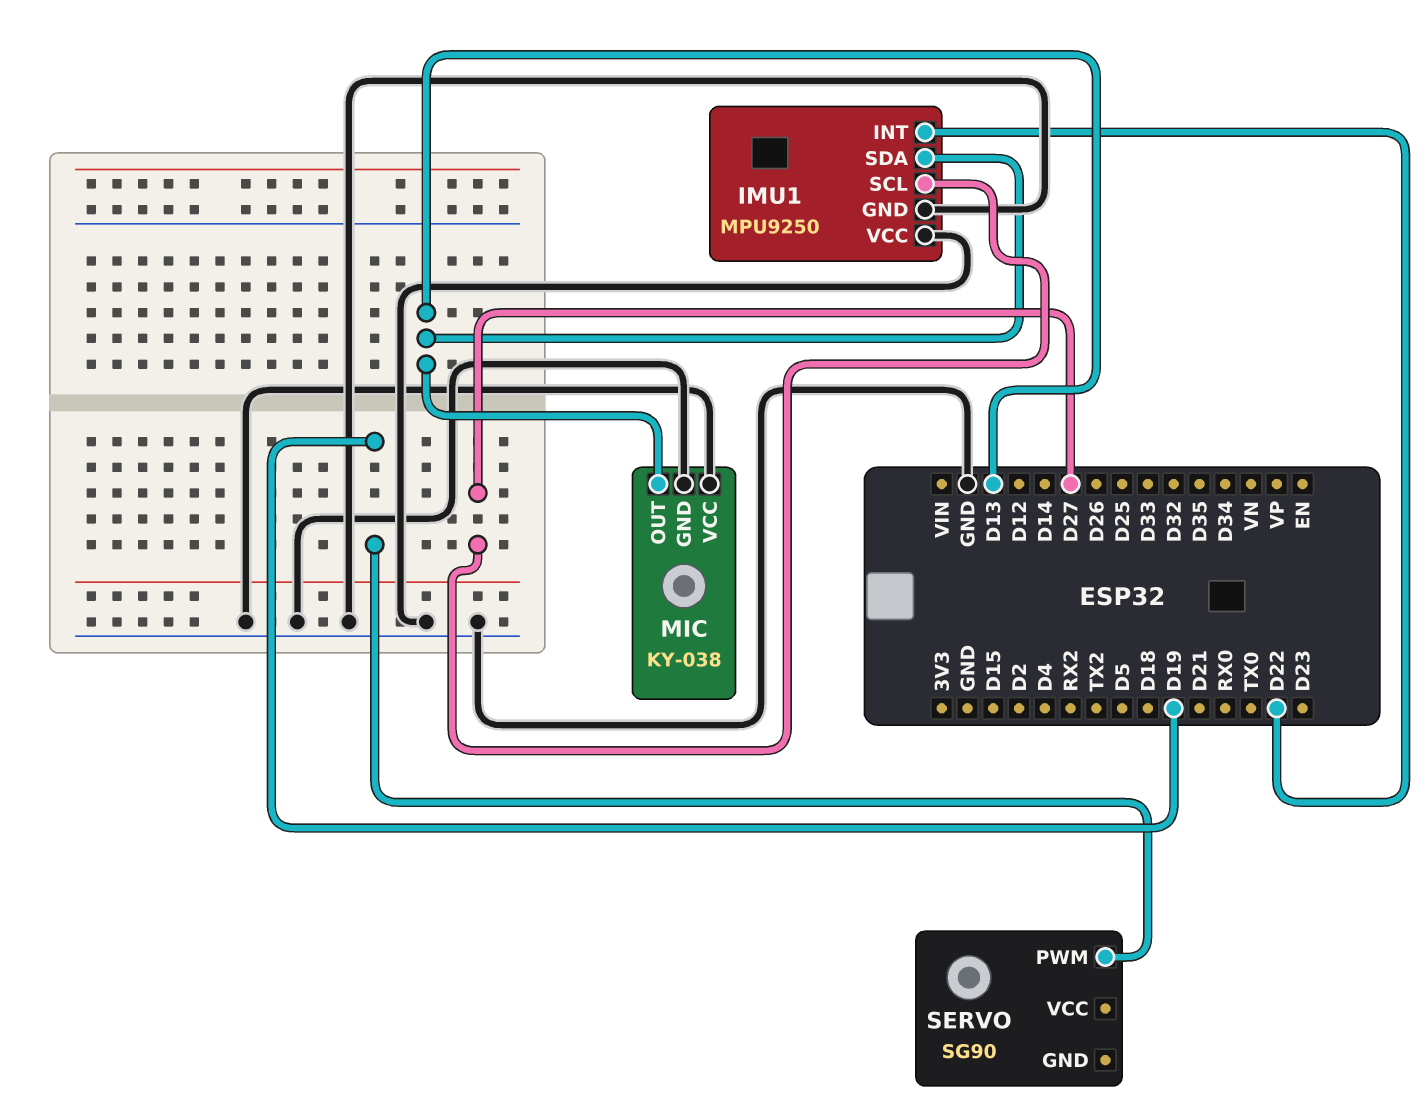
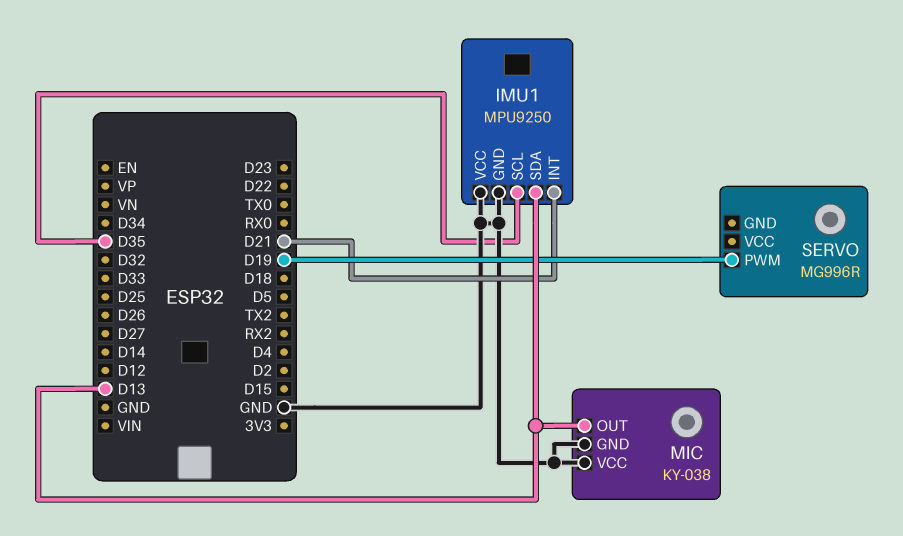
IMU1 pin INT: D22 -> D21
IMU1 pin SCL: D27 -> D35
SERVO: SG90 -> MG996R

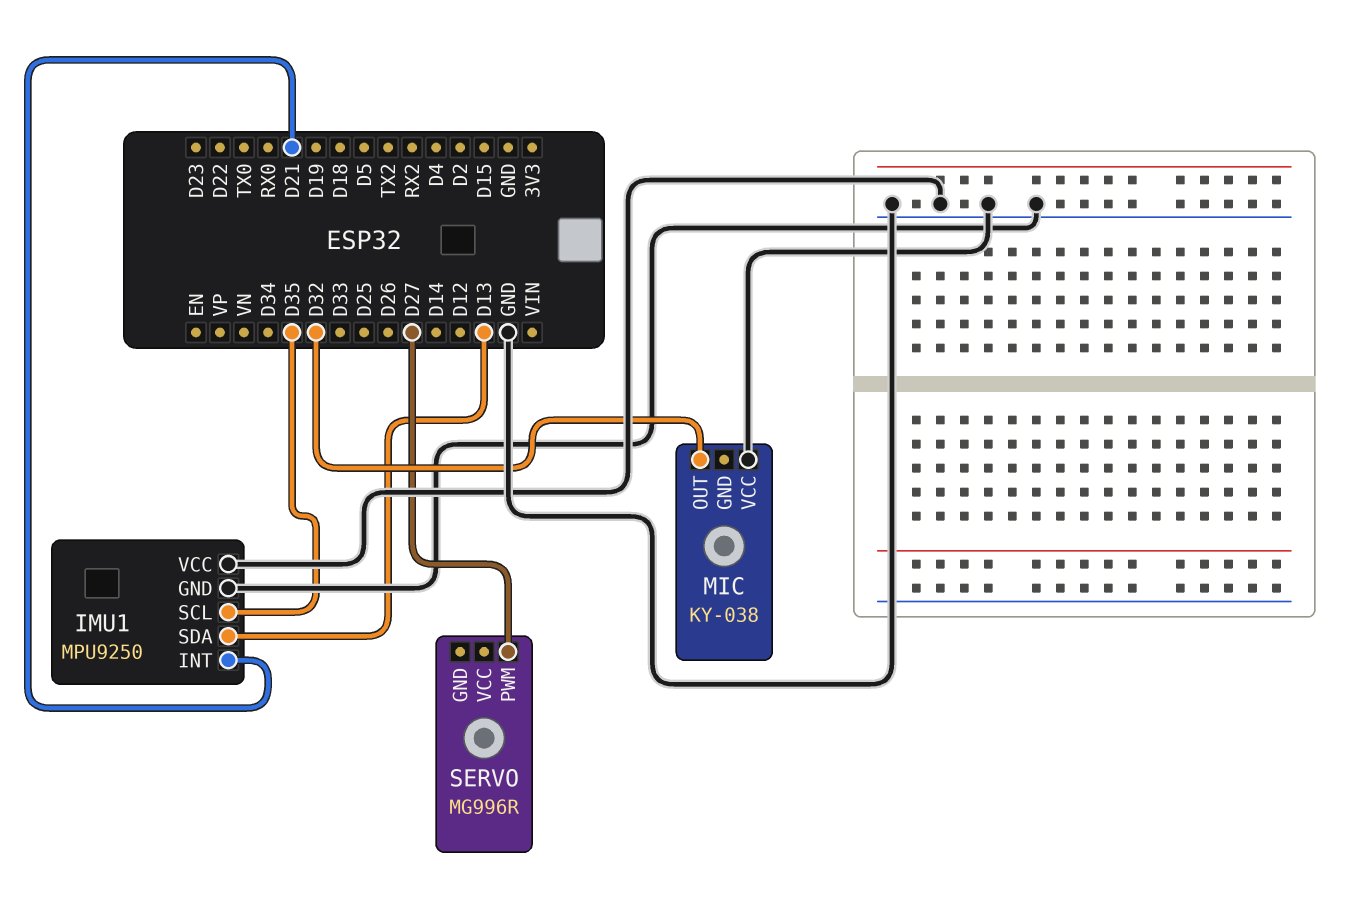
MIC pin GND: GND -> none
MIC pin OUT: D13 -> D32
SERVO pin PWM: D19 -> D27

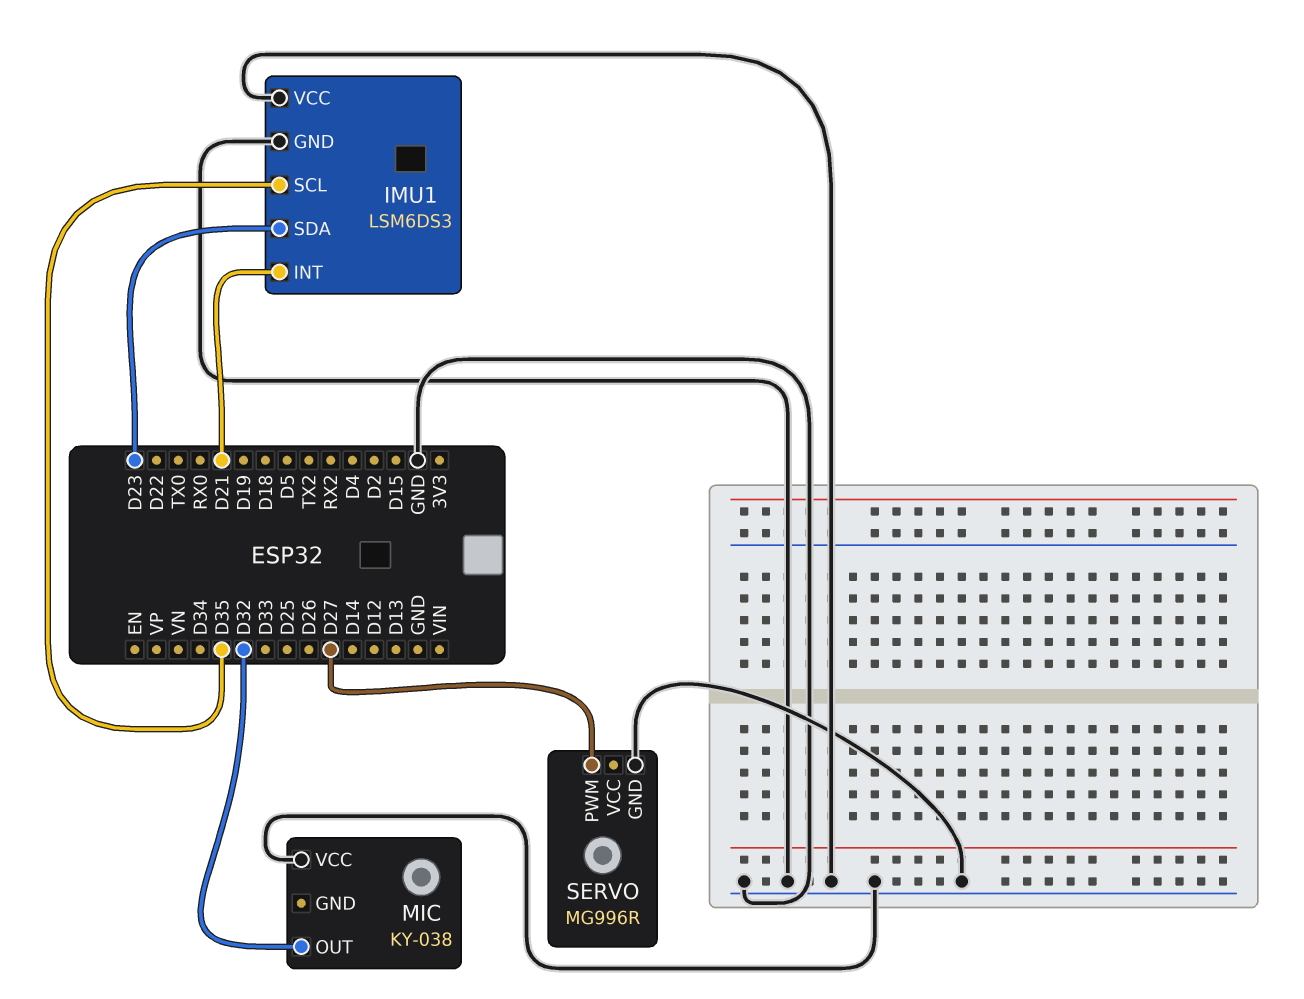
IMU1: MPU9250 -> LSM6DS3
IMU1 pin SDA: D13 -> D23
SERVO pin GND: none -> GND

